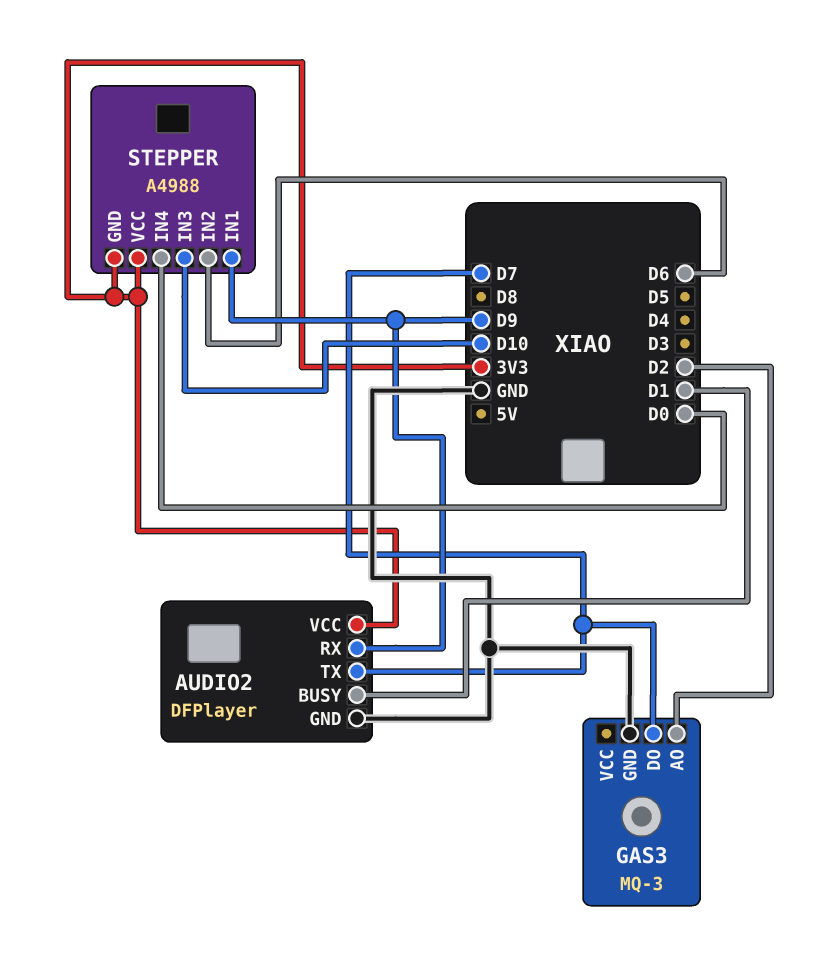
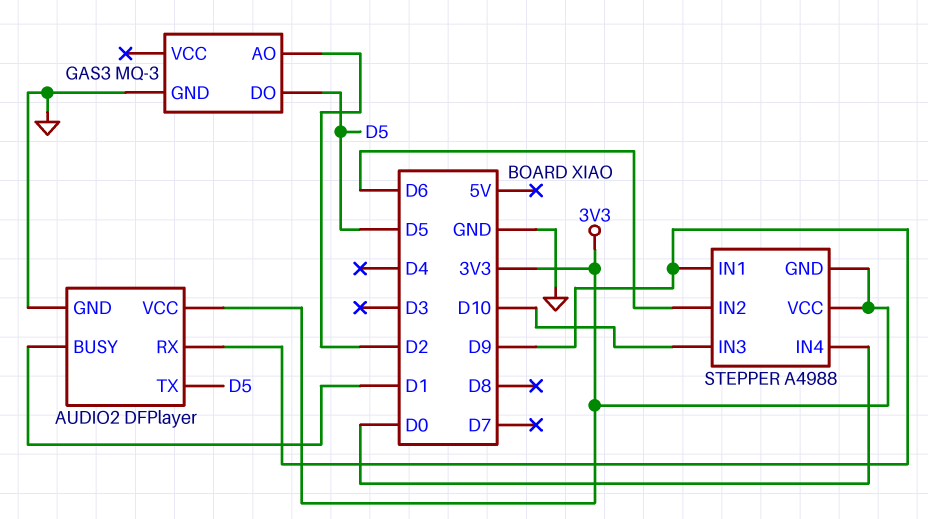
AUDIO2 pin TX: D7 -> D5
GAS3 pin DO: D7 -> D5

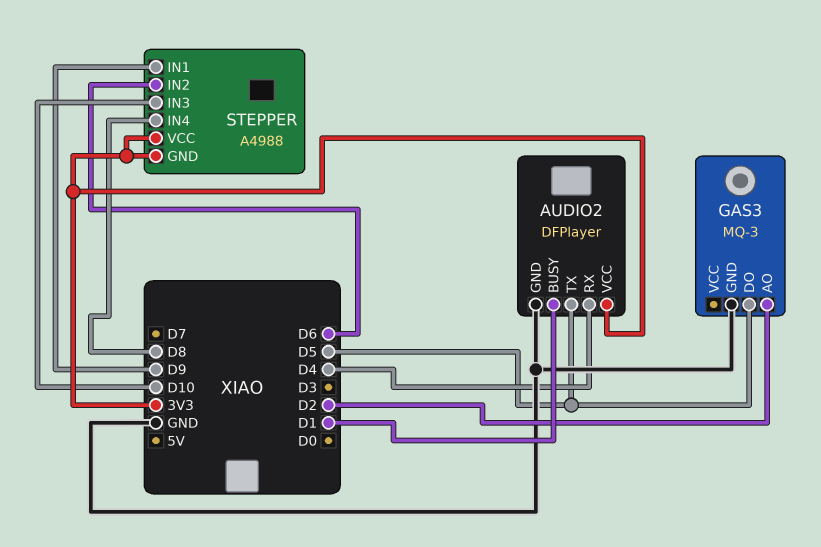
AUDIO2 pin RX: D9 -> D4
STEPPER pin IN4: D0 -> D8

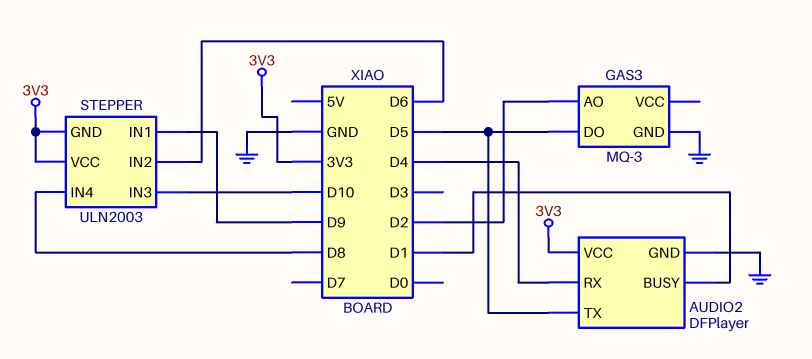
STEPPER: A4988 -> ULN2003

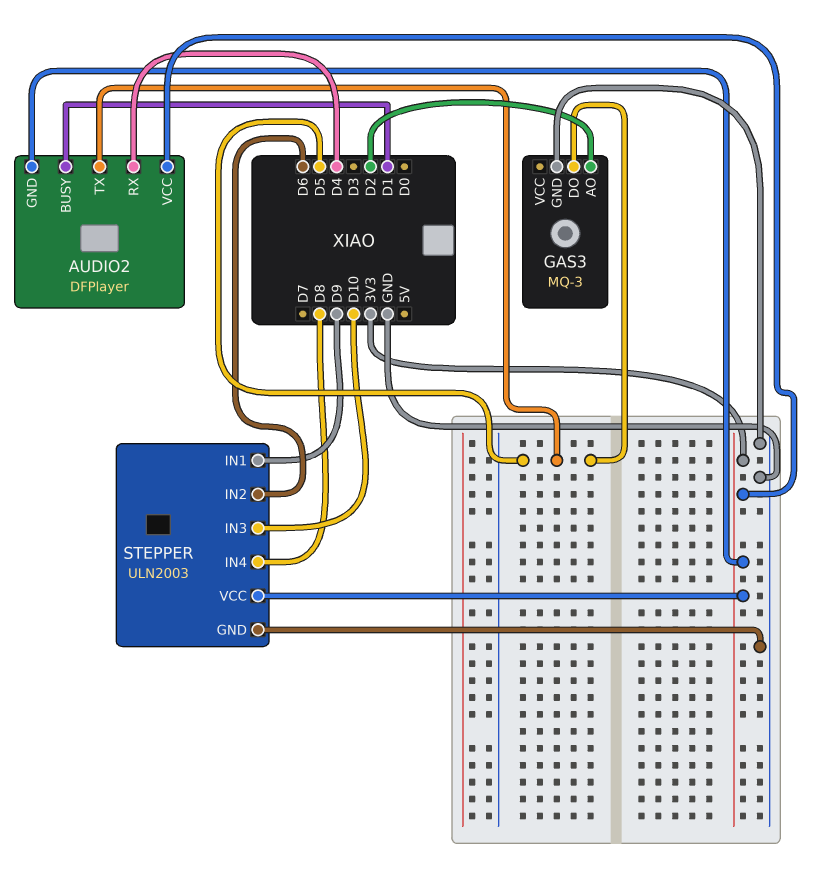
AUDIO2 pin GND: GND -> 3V3
STEPPER pin GND: 3V3 -> GND

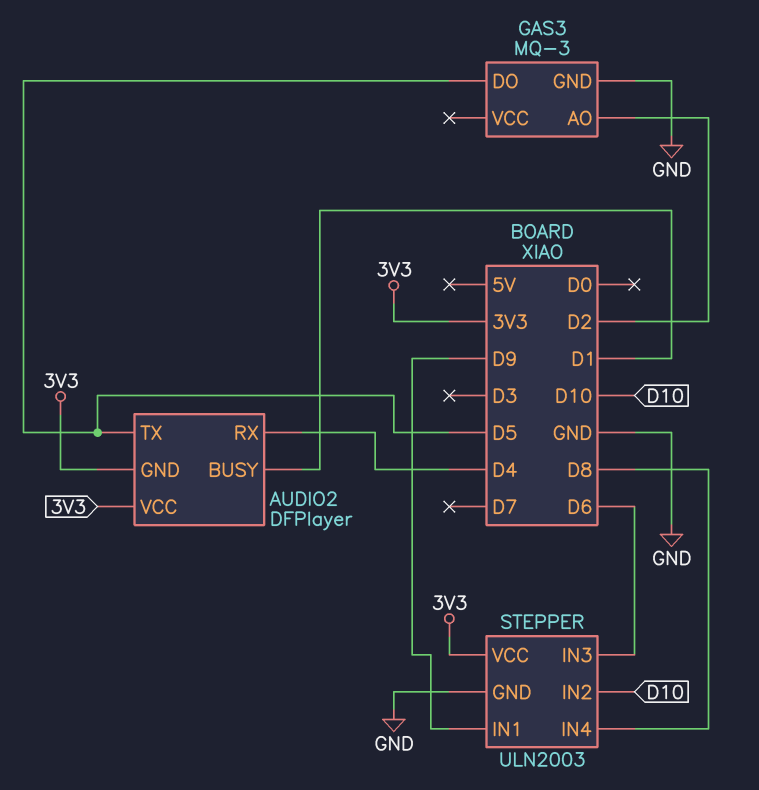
STEPPER pin IN2: D6 -> D10
STEPPER pin IN3: D10 -> D6

